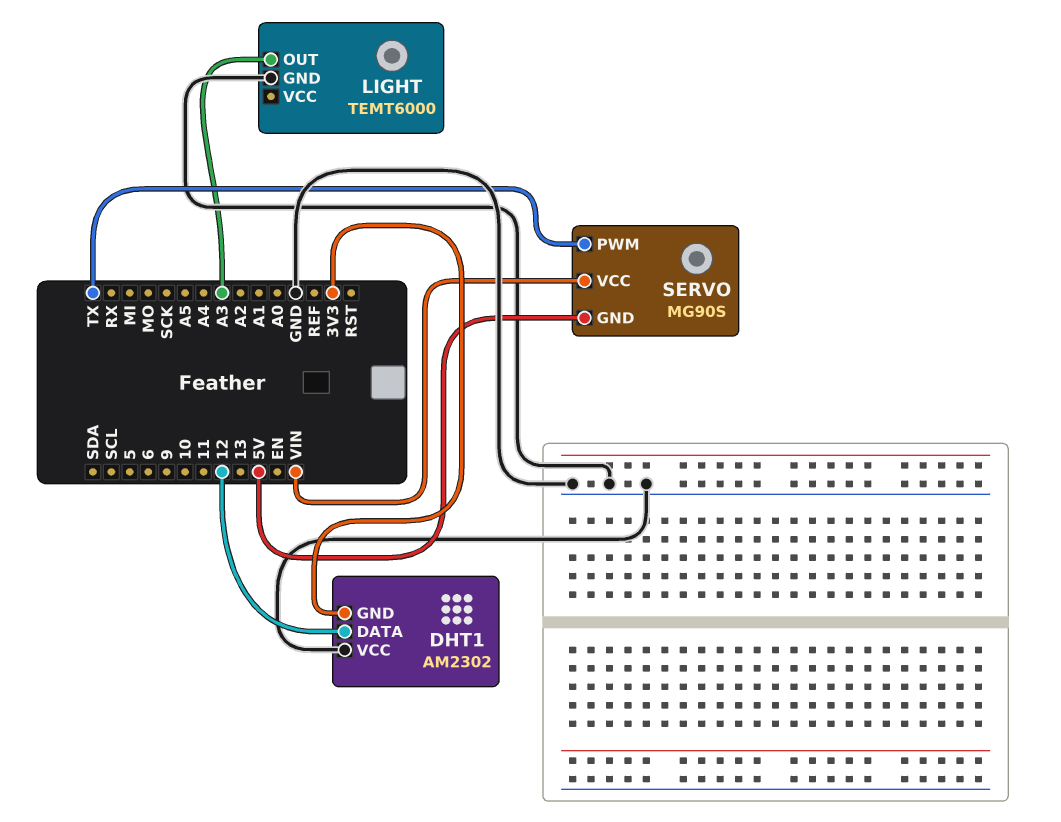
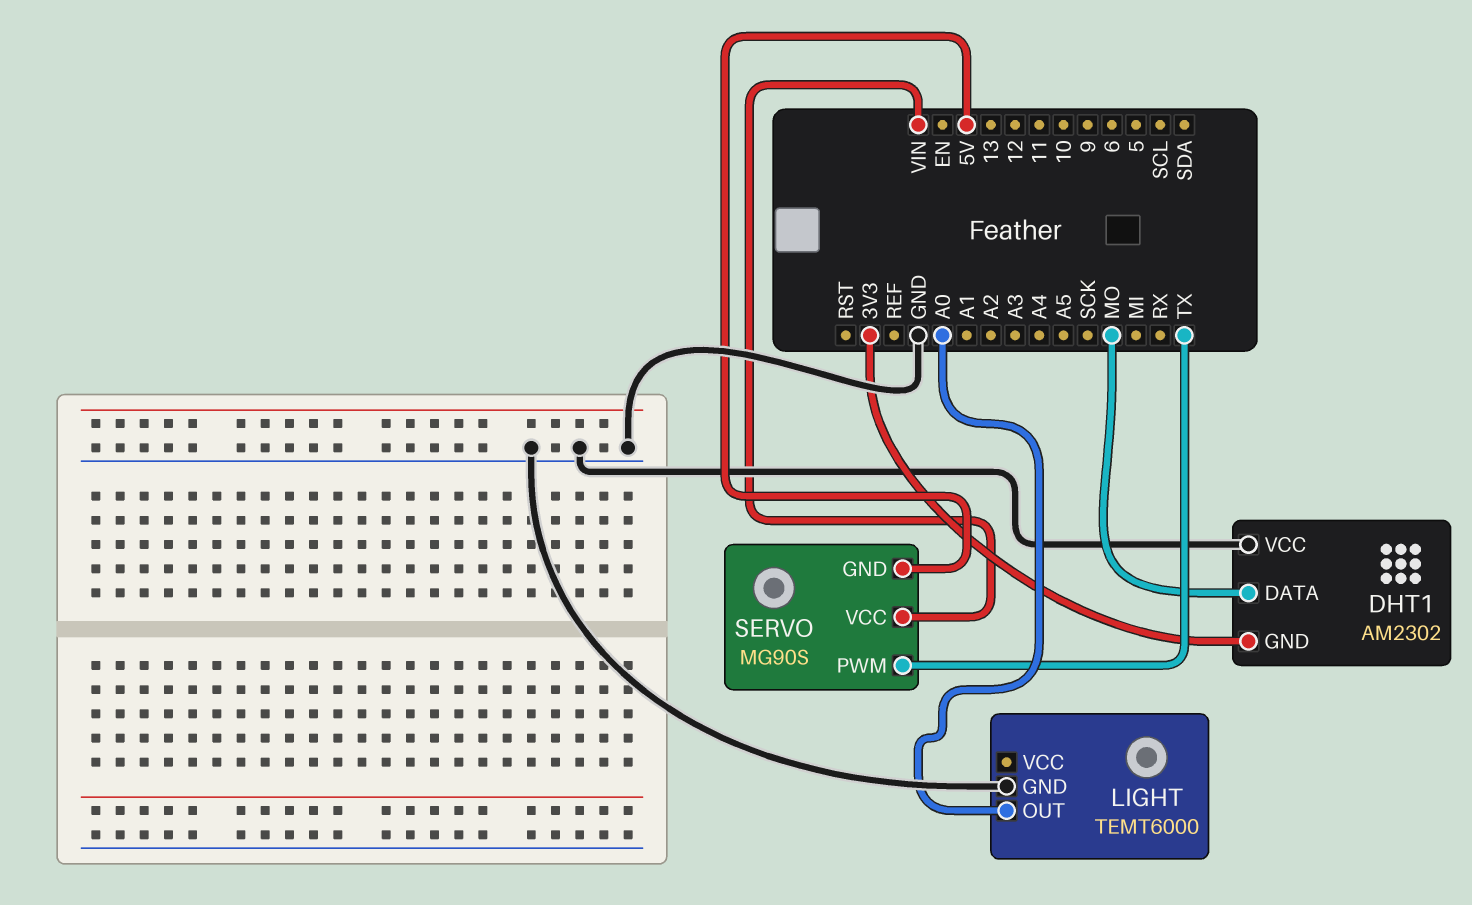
DHT1 pin DATA: 12 -> MO
LIGHT pin OUT: A3 -> A0

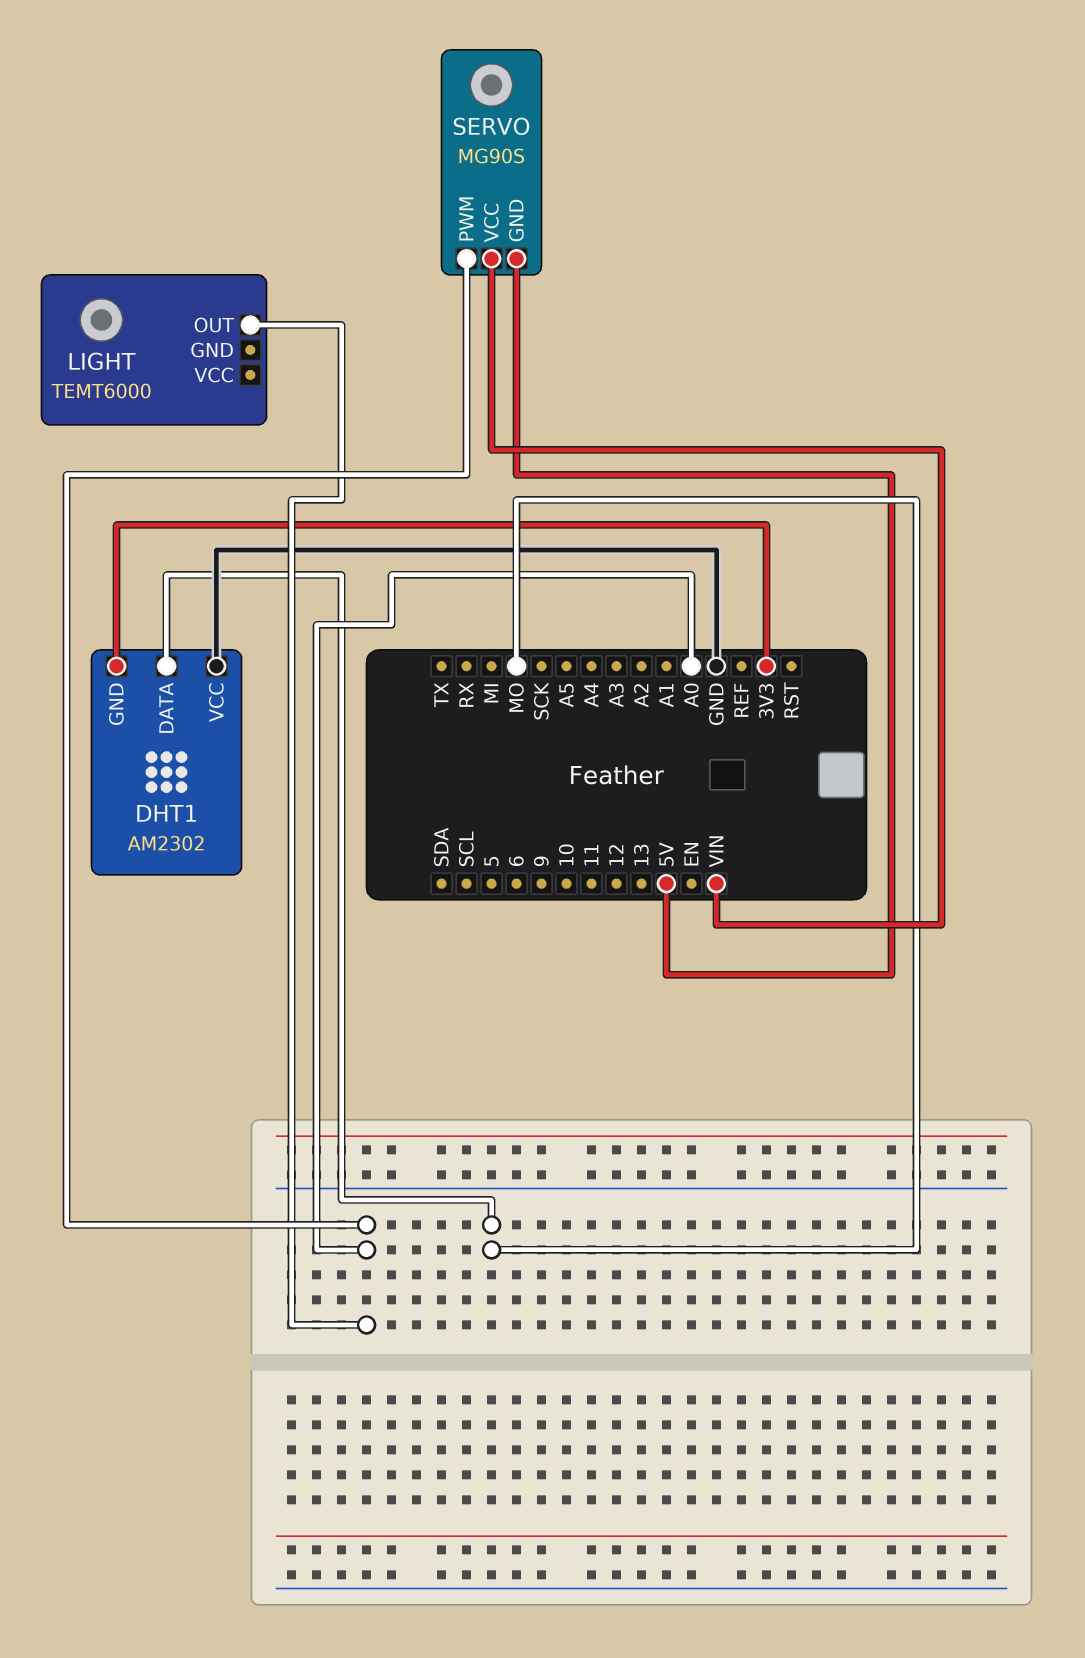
LIGHT pin GND: GND -> none
SERVO pin PWM: TX -> A0

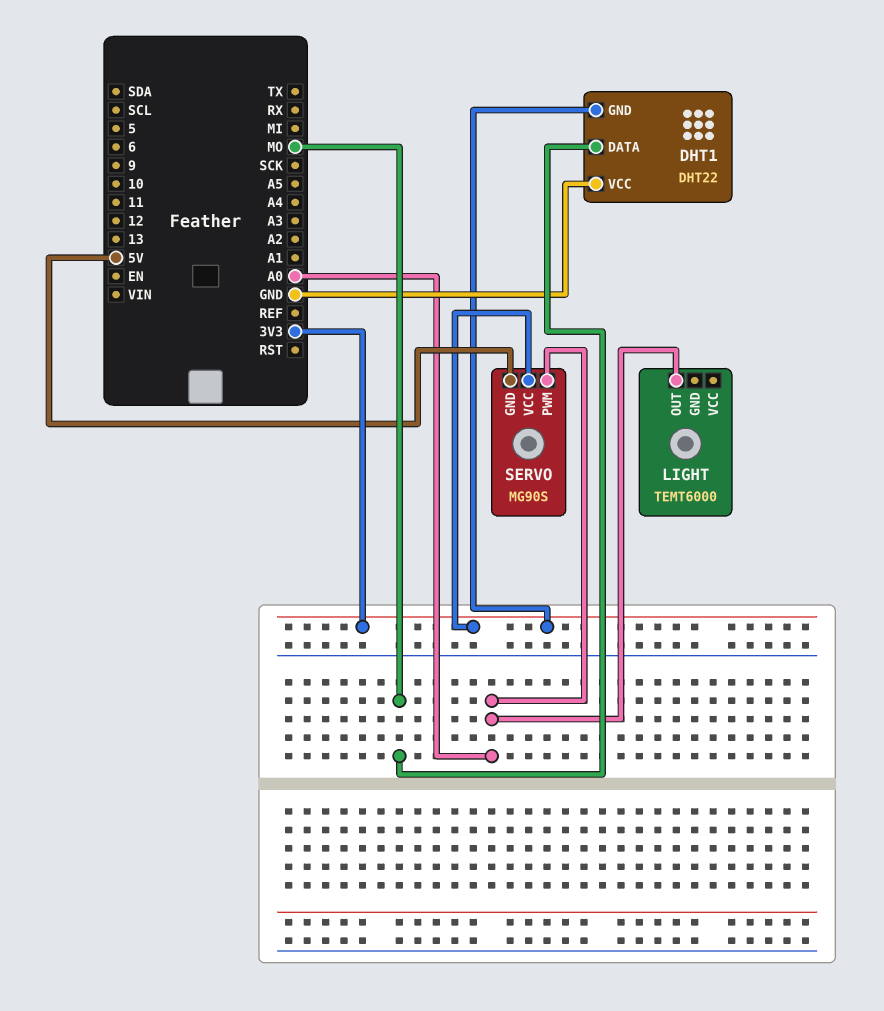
DHT1: AM2302 -> DHT22
SERVO pin VCC: VIN -> 3V3

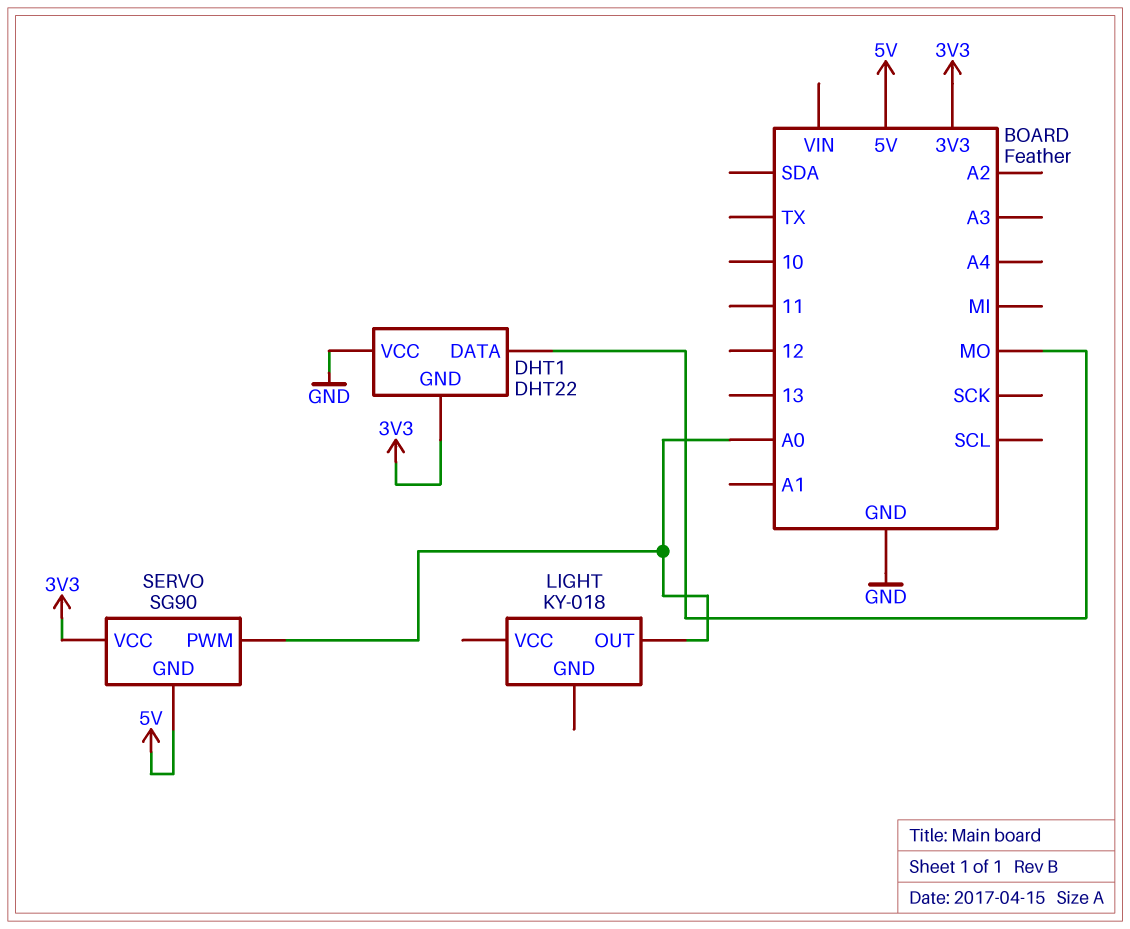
LIGHT: TEMT6000 -> KY-018
SERVO: MG90S -> SG90

